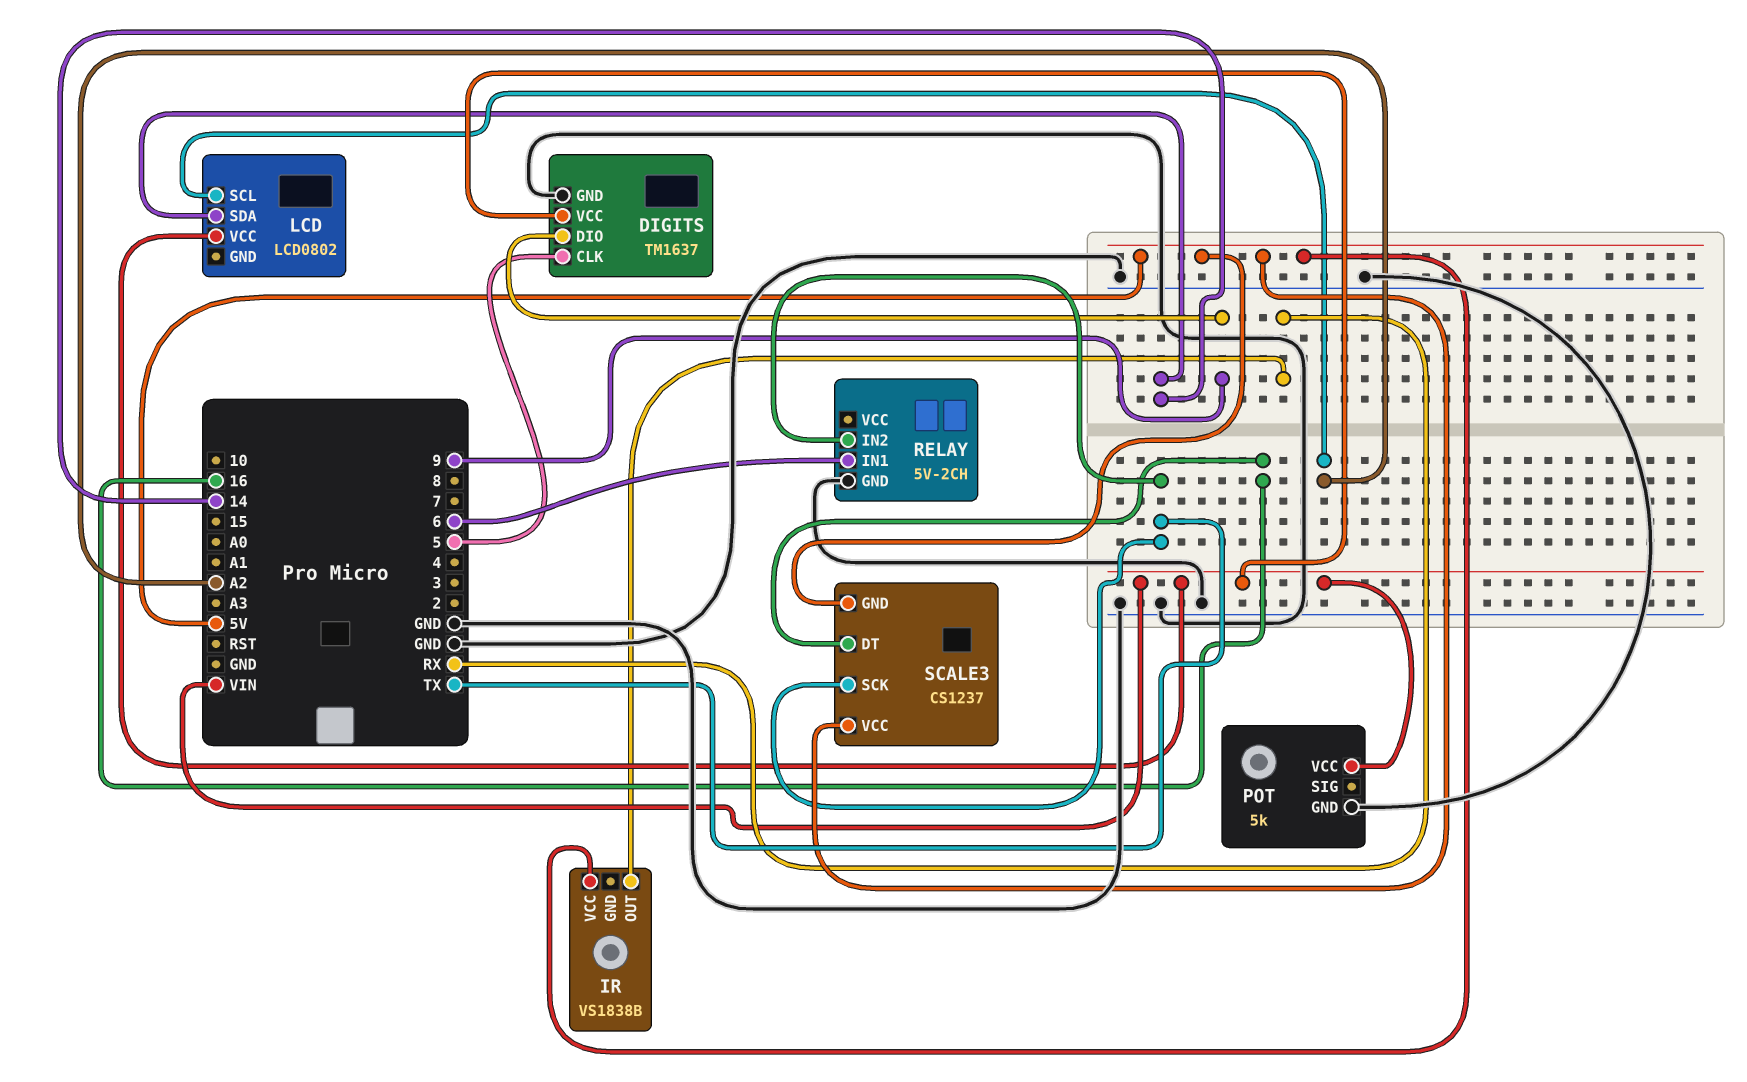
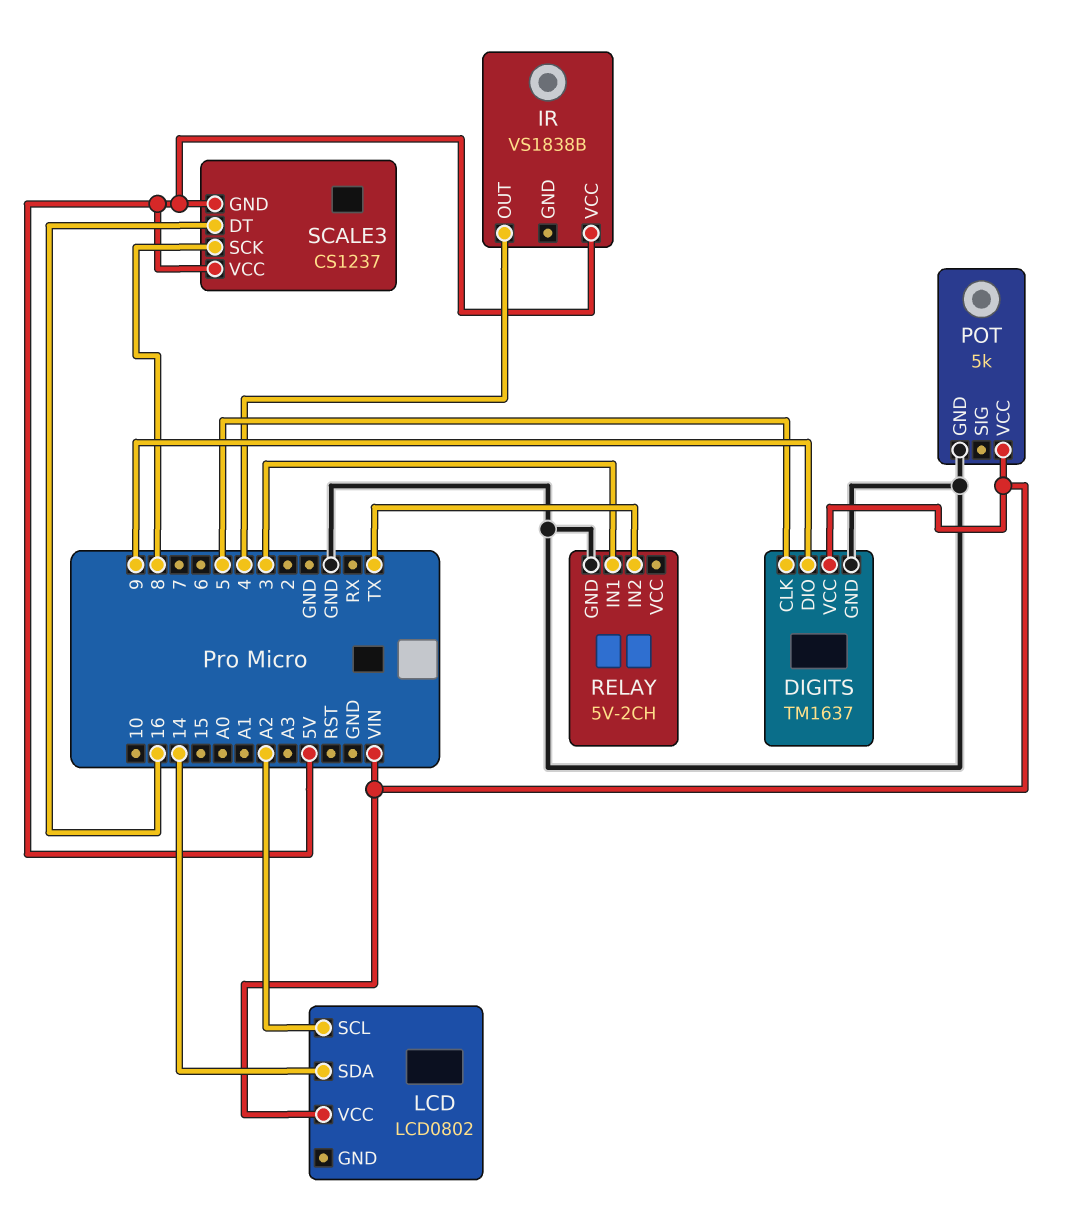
IR pin OUT: RX -> 4
RELAY pin IN1: 6 -> 3
SCALE3 pin SCK: TX -> 8

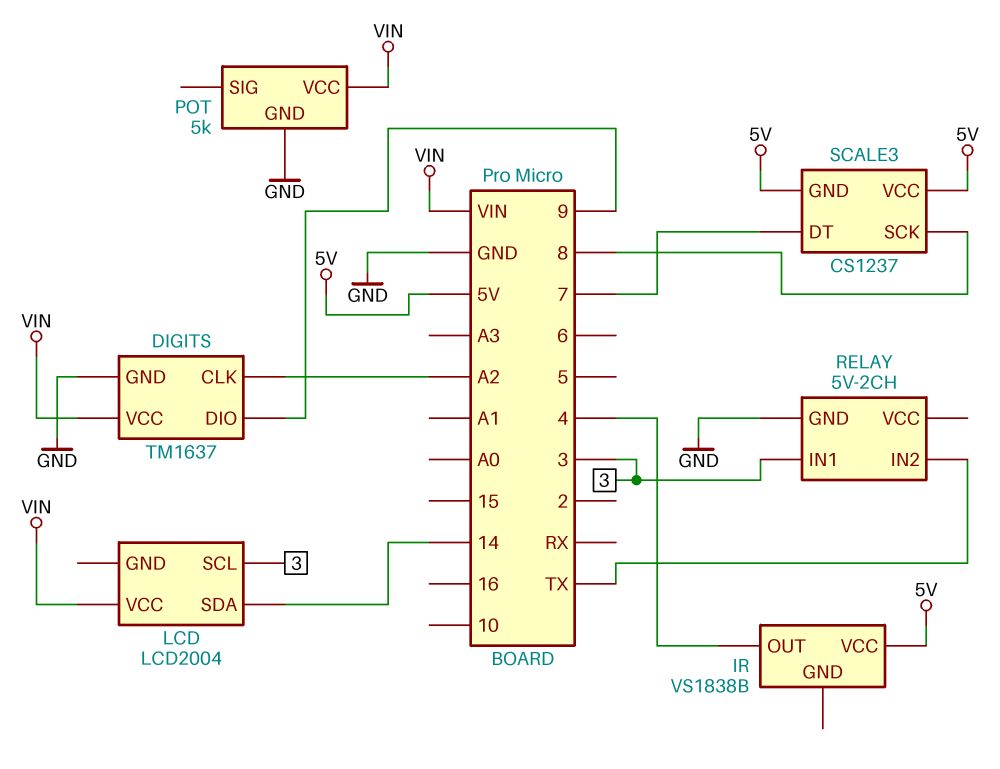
DIGITS pin CLK: 5 -> A2
LCD: LCD0802 -> LCD2004
LCD pin SCL: A2 -> 3
SCALE3 pin DT: 16 -> 7

